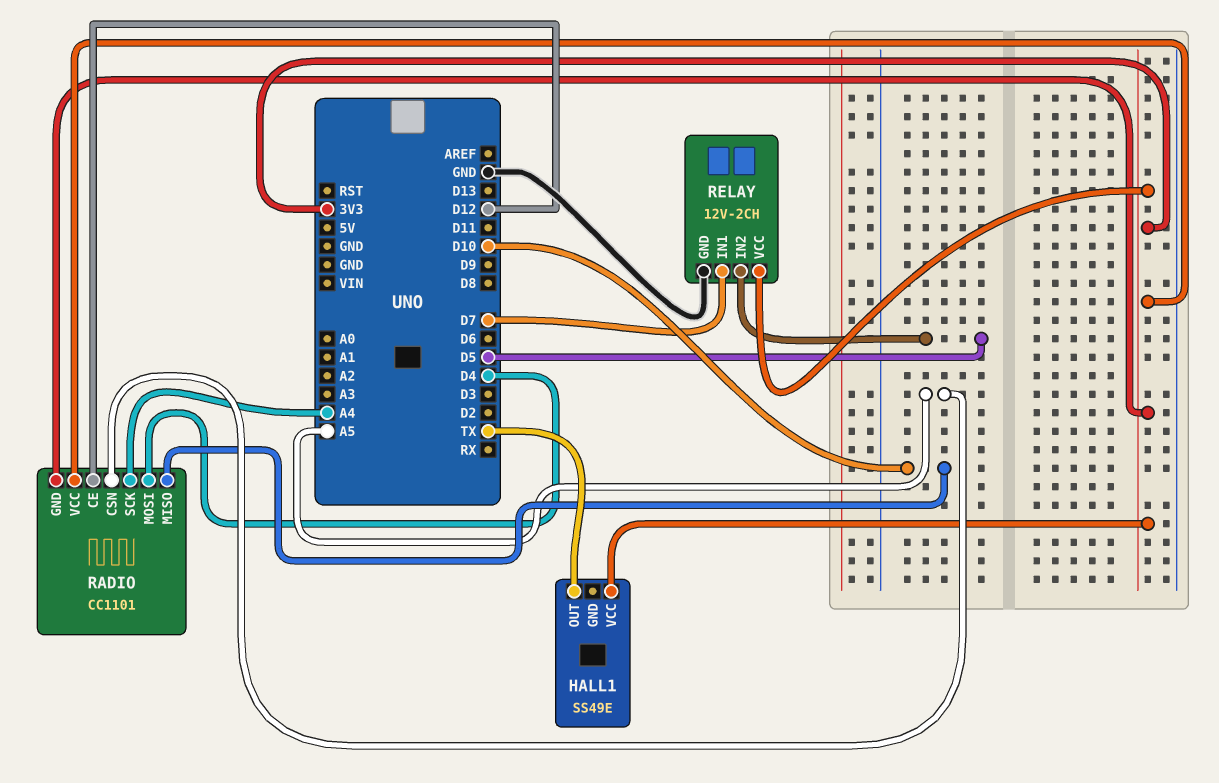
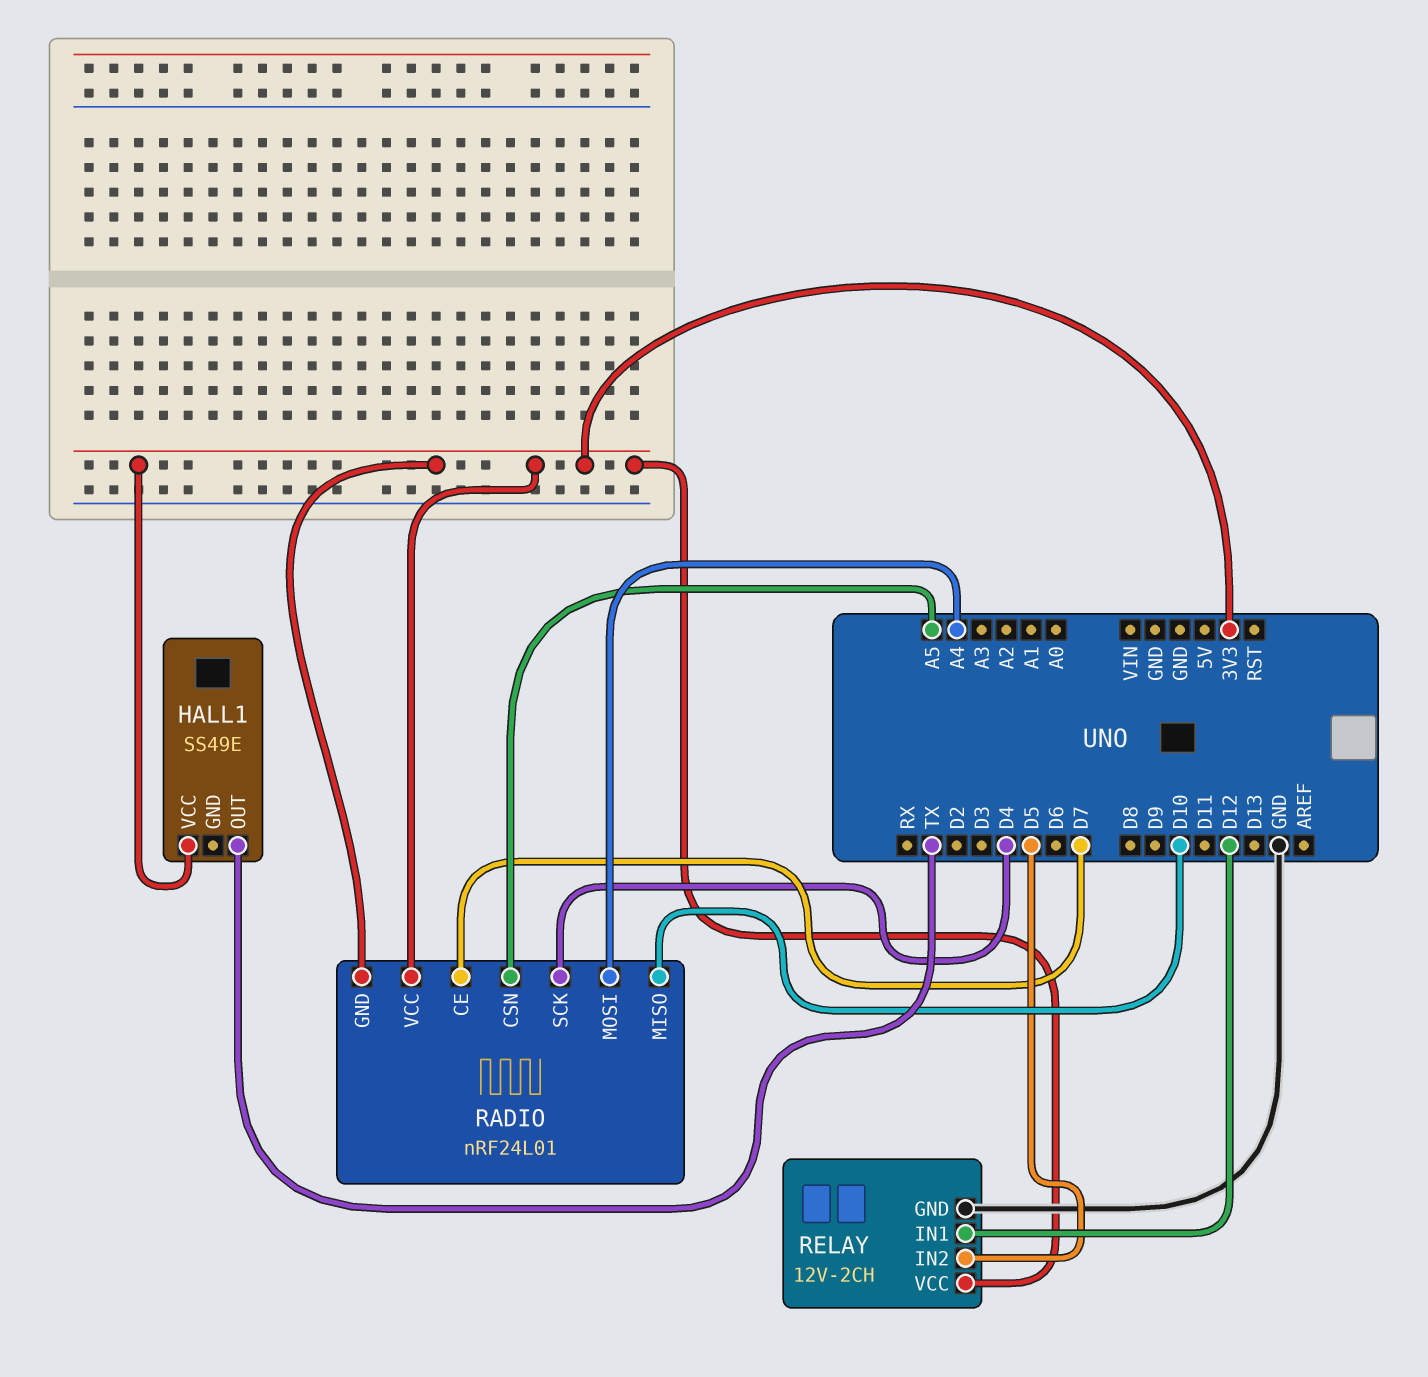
RADIO: CC1101 -> nRF24L01
RADIO pin CE: D12 -> D7
RADIO pin MOSI: D4 -> A4
RADIO pin SCK: A4 -> D4
RELAY pin IN1: D7 -> D12

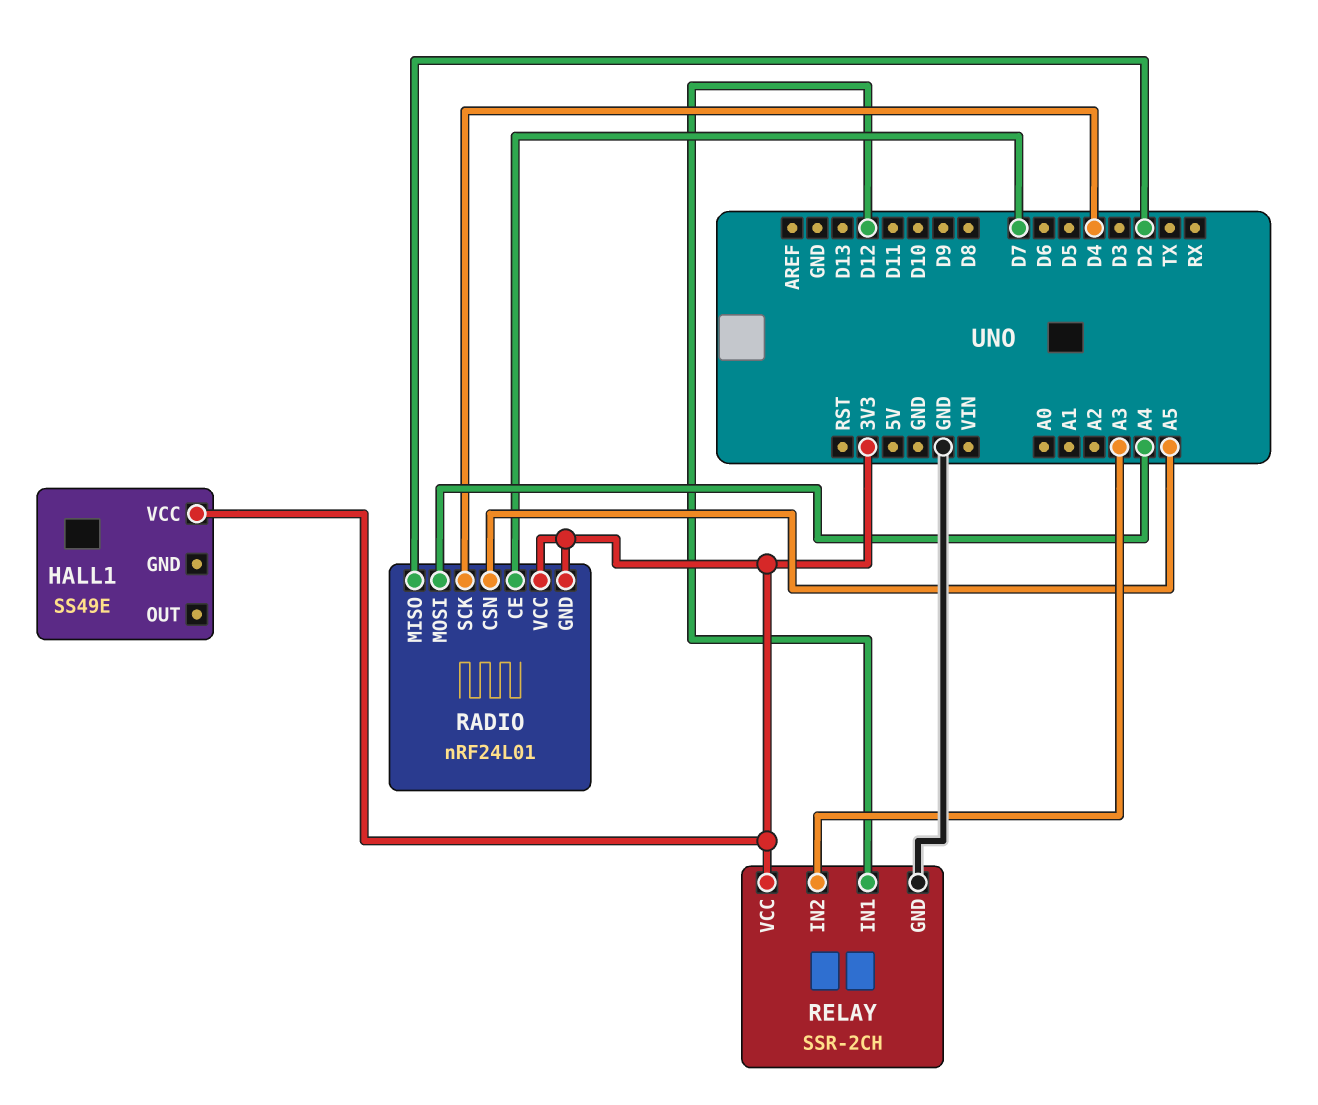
HALL1 pin OUT: TX -> none
RADIO pin MISO: D10 -> D2
RELAY: 12V-2CH -> SSR-2CH
RELAY pin IN2: D5 -> A3

